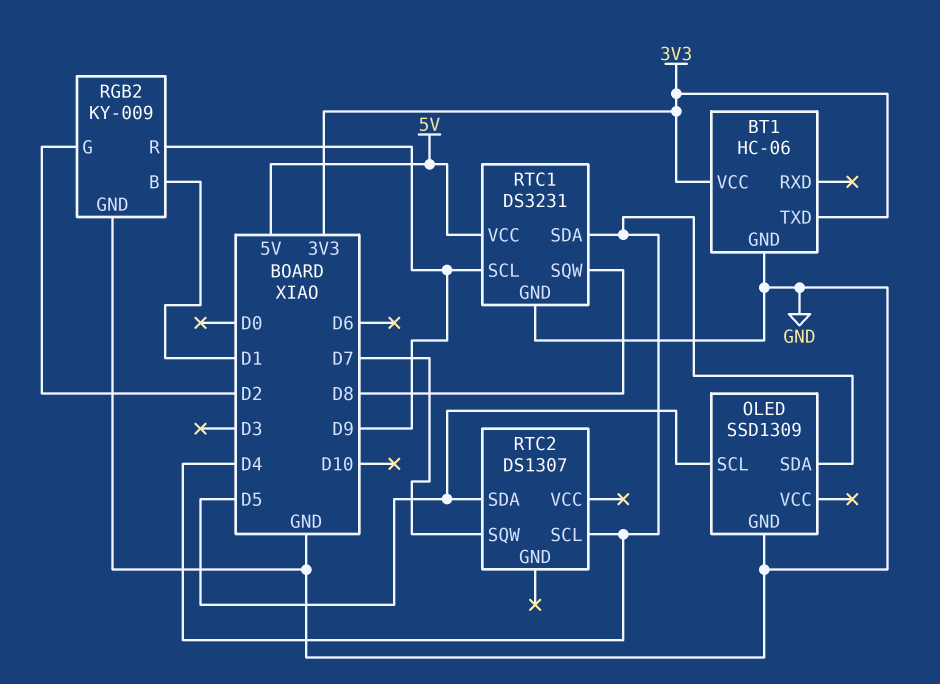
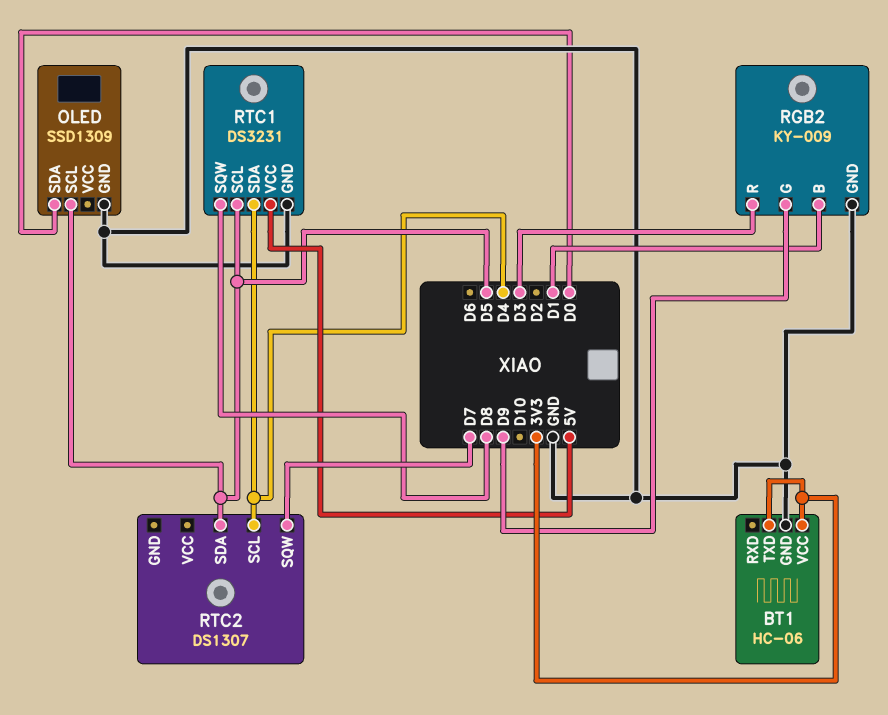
OLED pin SDA: D4 -> D0
RGB2 pin G: D2 -> D9
RGB2 pin R: D9 -> D3
RTC1 pin SCL: D9 -> D5

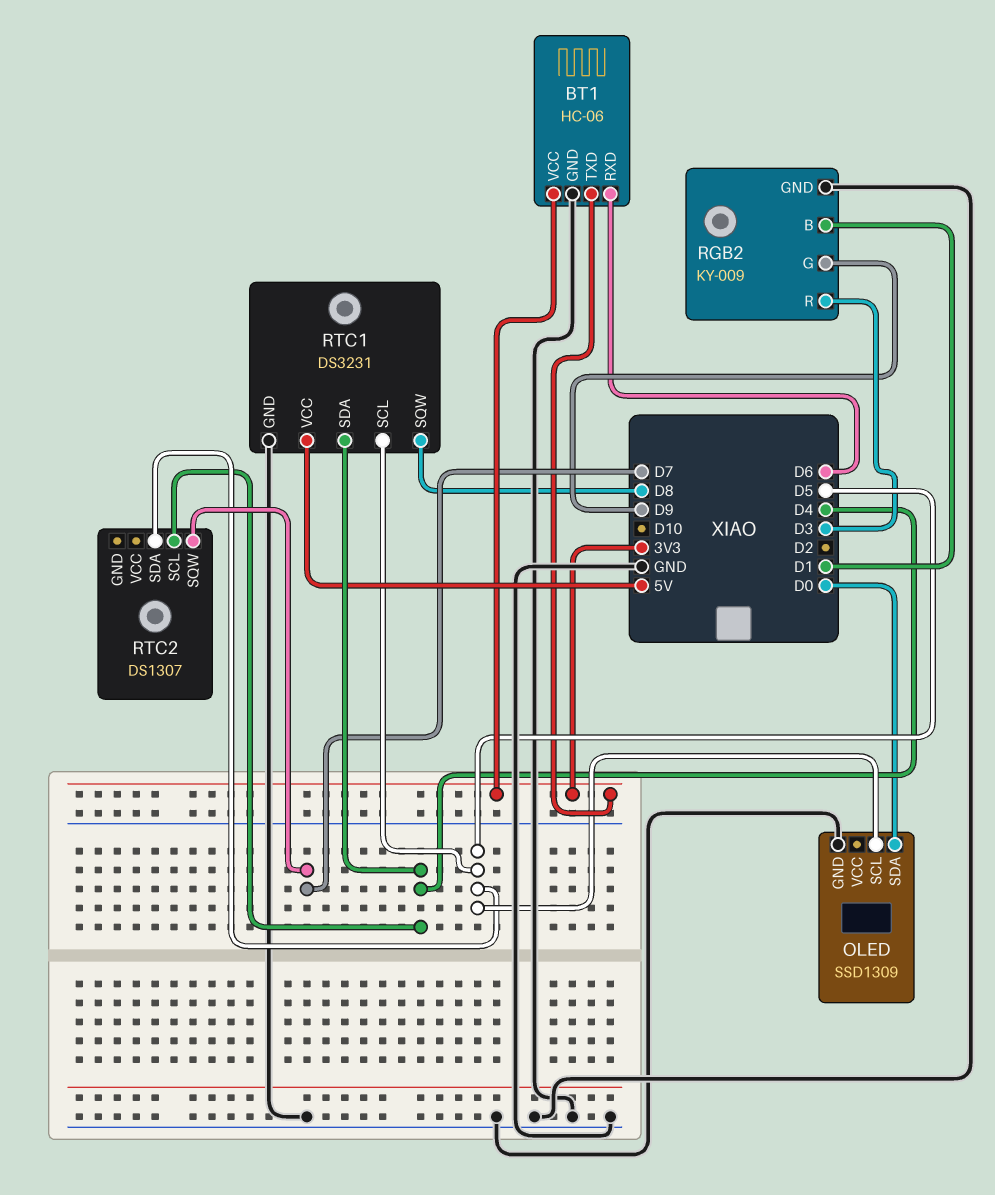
BT1 pin RXD: none -> D6

